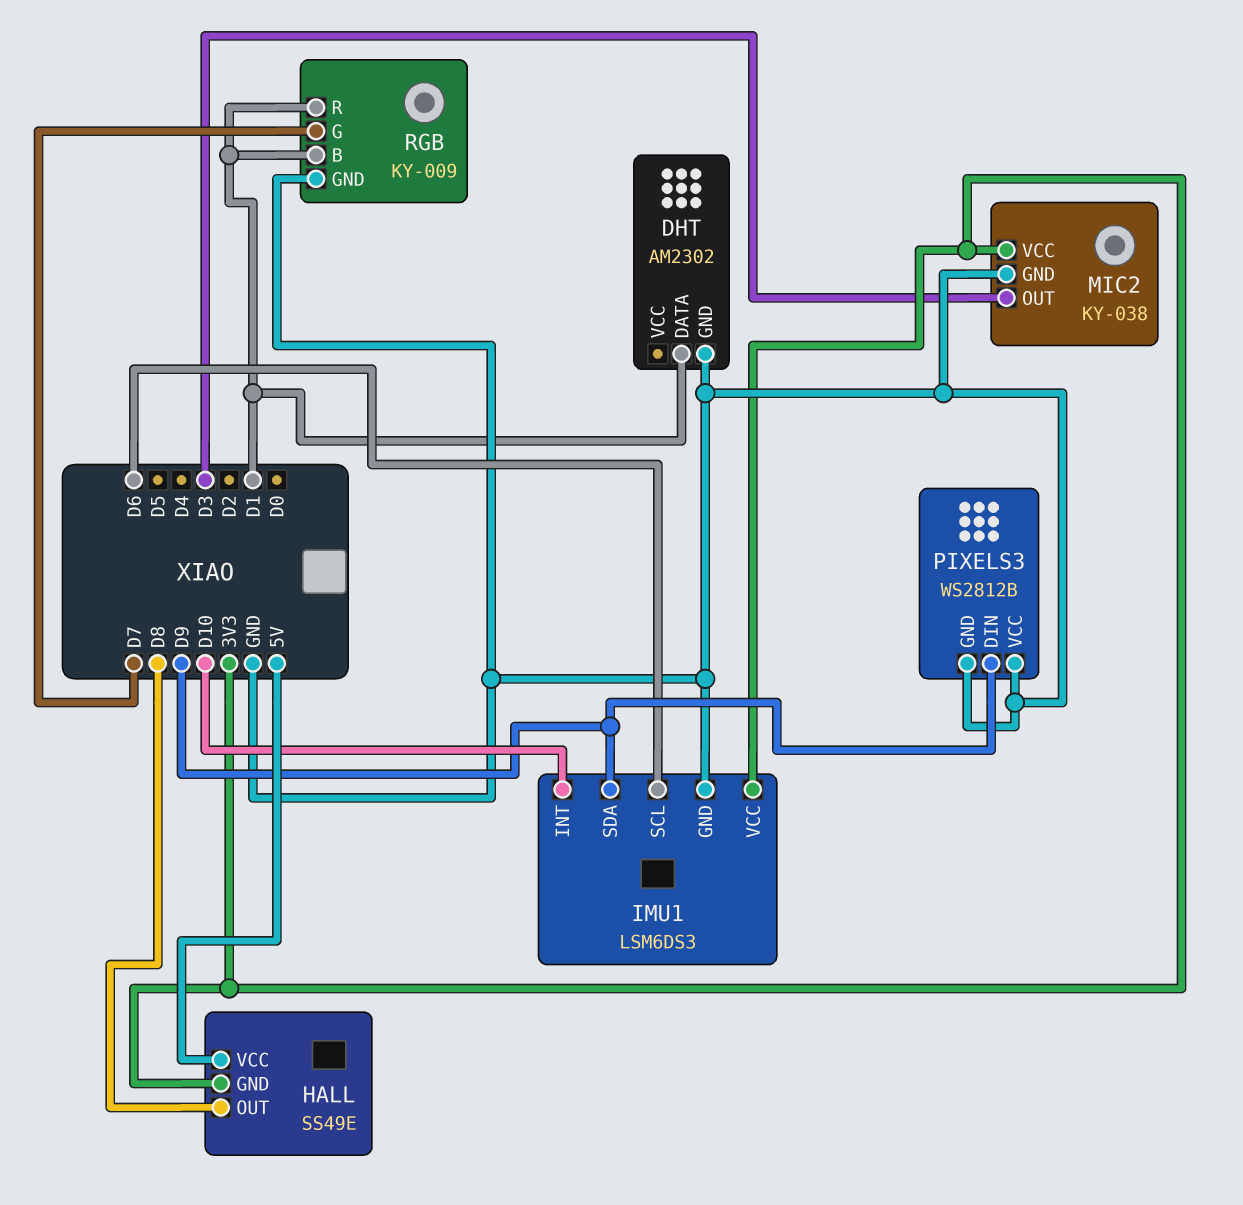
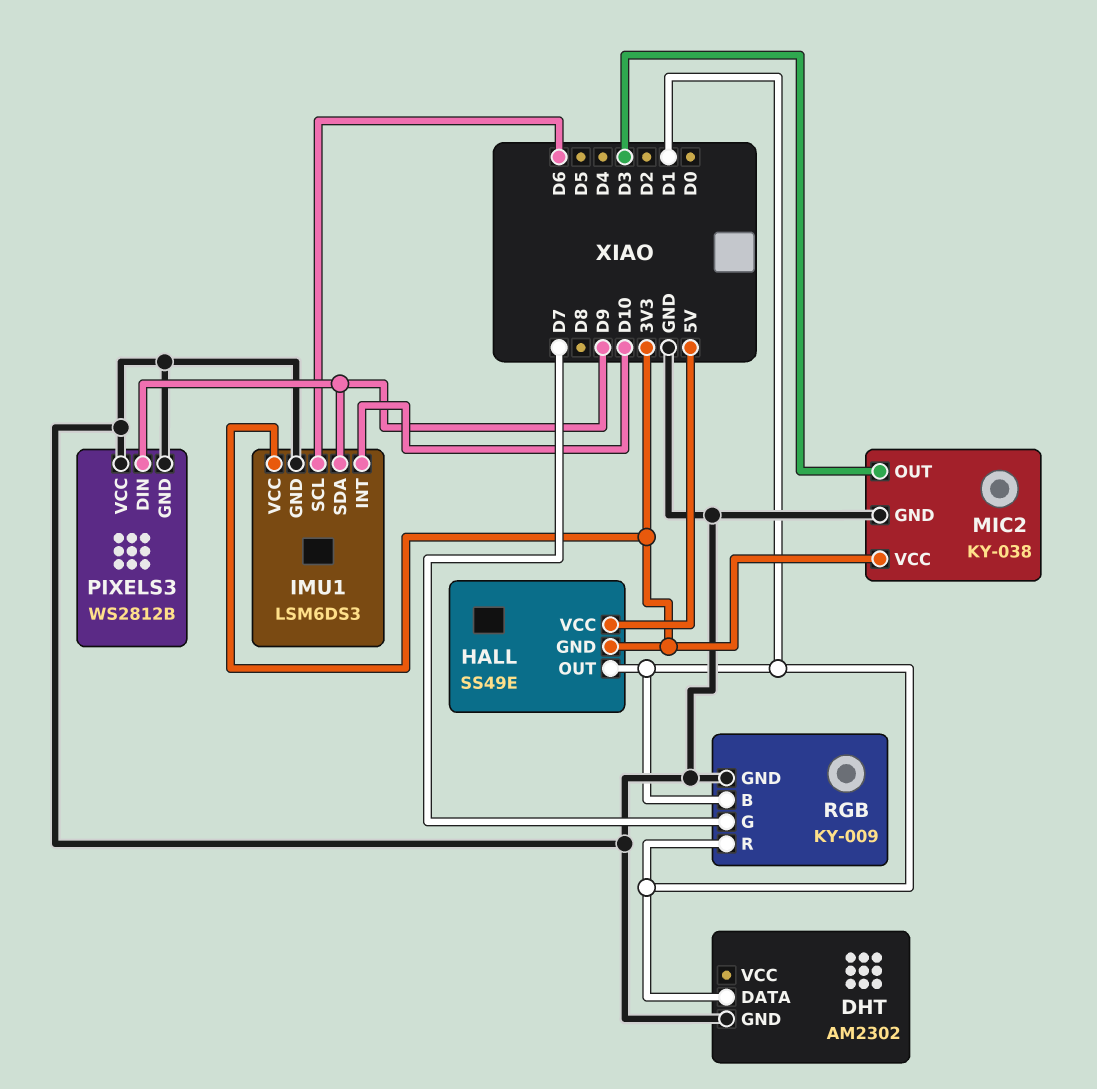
HALL pin OUT: D8 -> D1

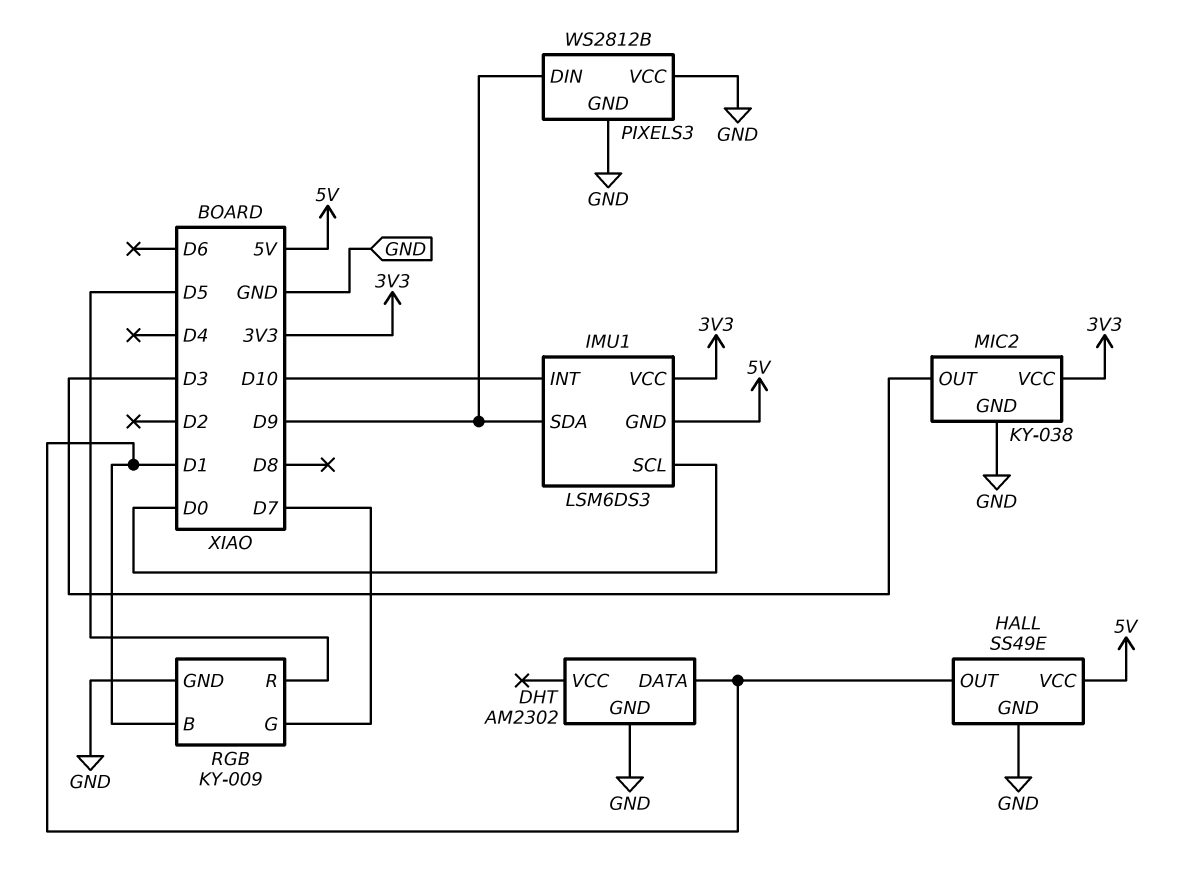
HALL pin GND: 3V3 -> GND
IMU1 pin GND: GND -> 5V
IMU1 pin SCL: D6 -> D0
RGB pin R: D1 -> D5

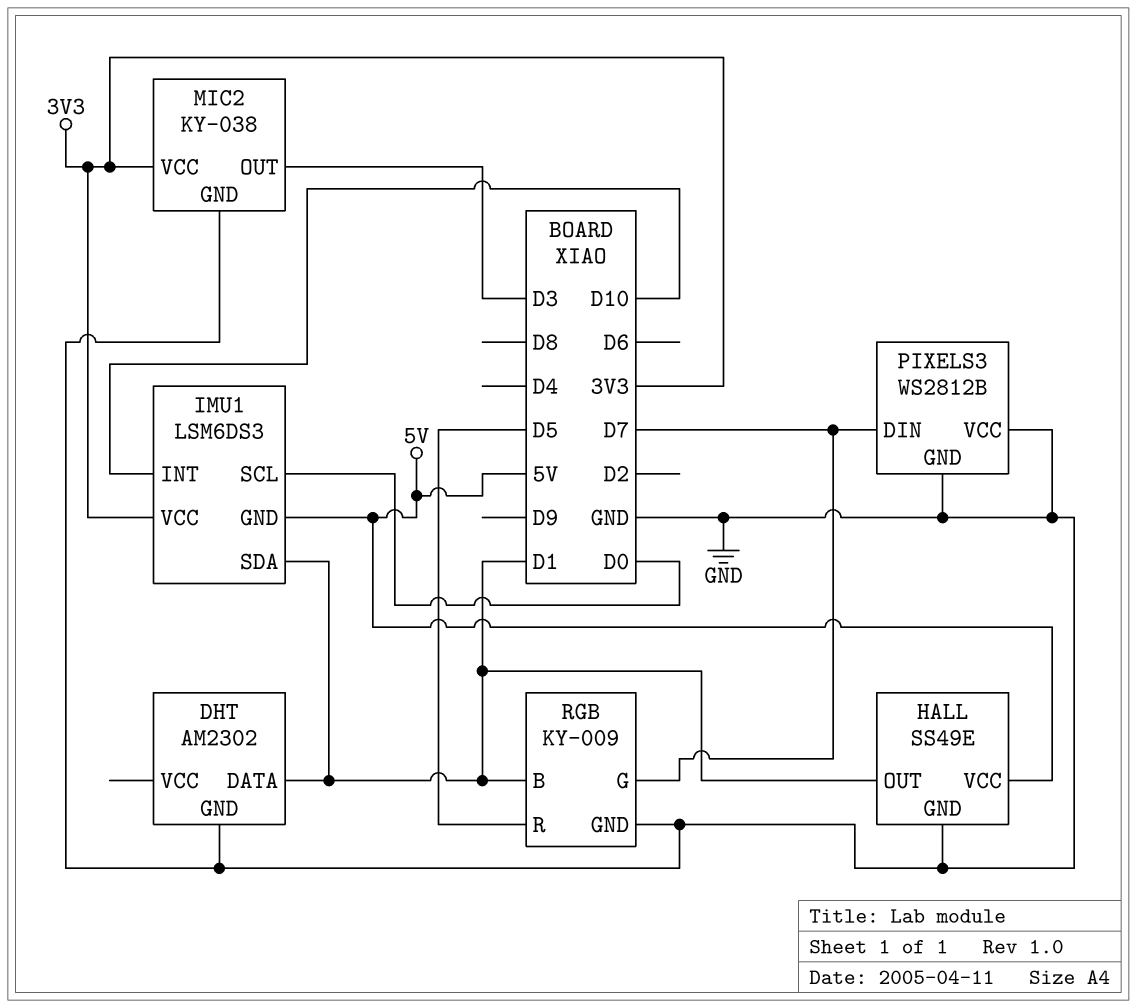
IMU1 pin SDA: D9 -> D1
PIXELS3 pin DIN: D9 -> D7

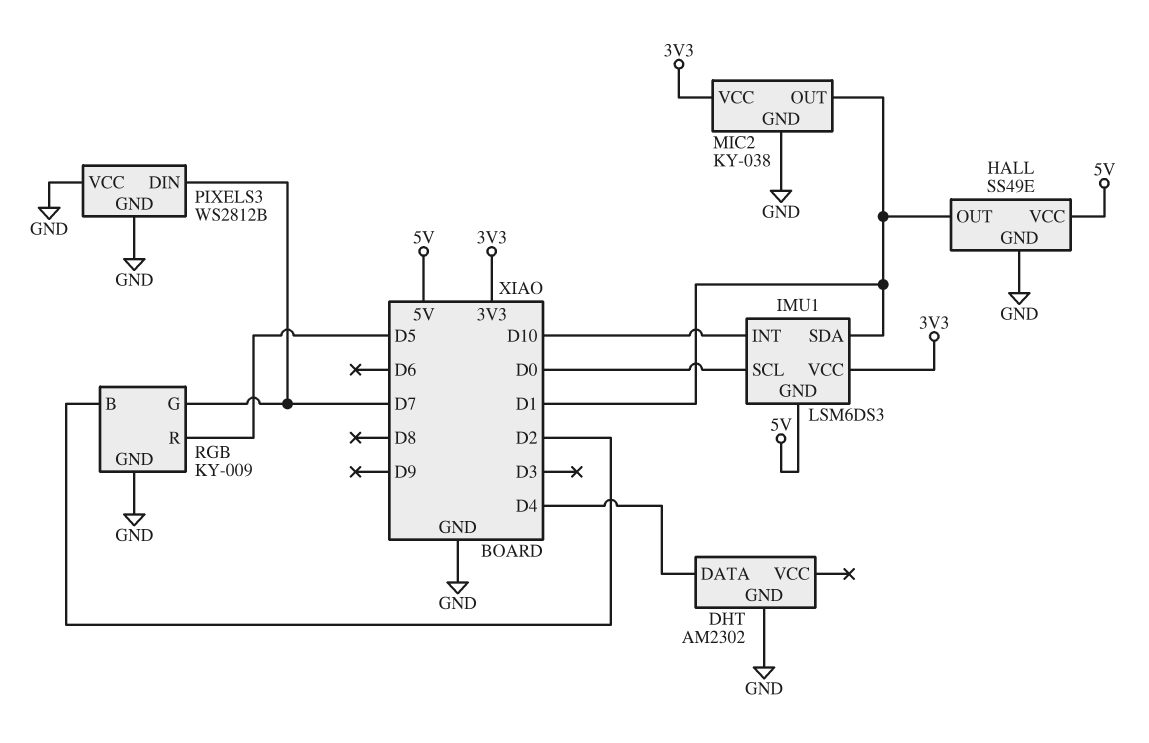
DHT pin DATA: D1 -> D4
MIC2 pin OUT: D3 -> D1
RGB pin B: D1 -> D2

